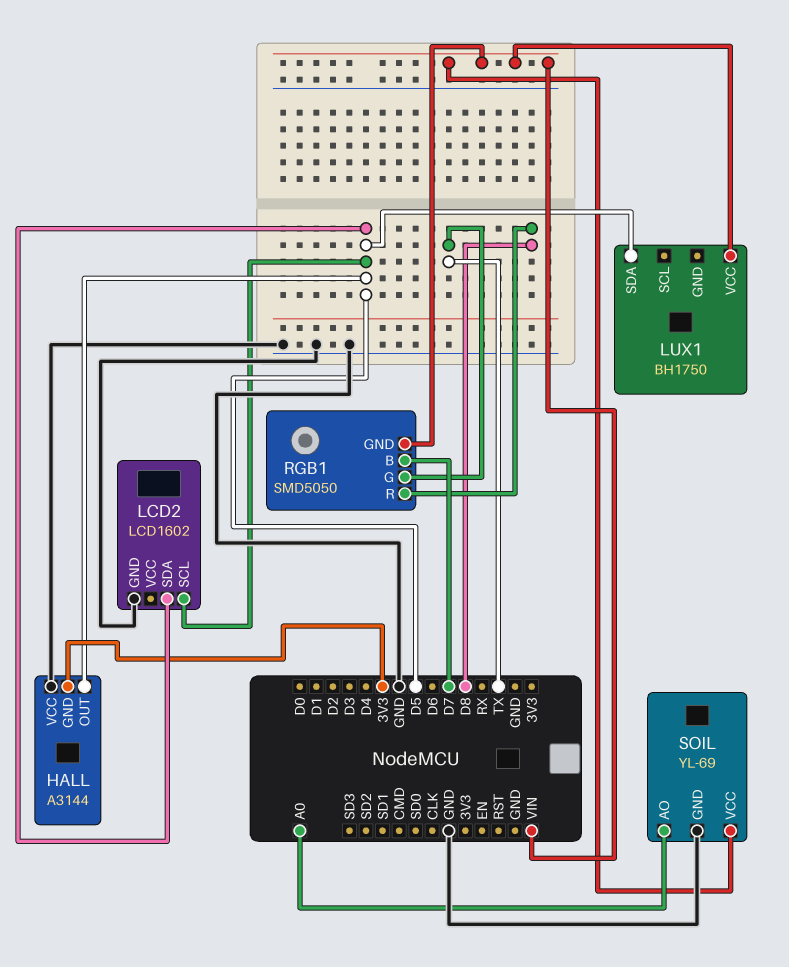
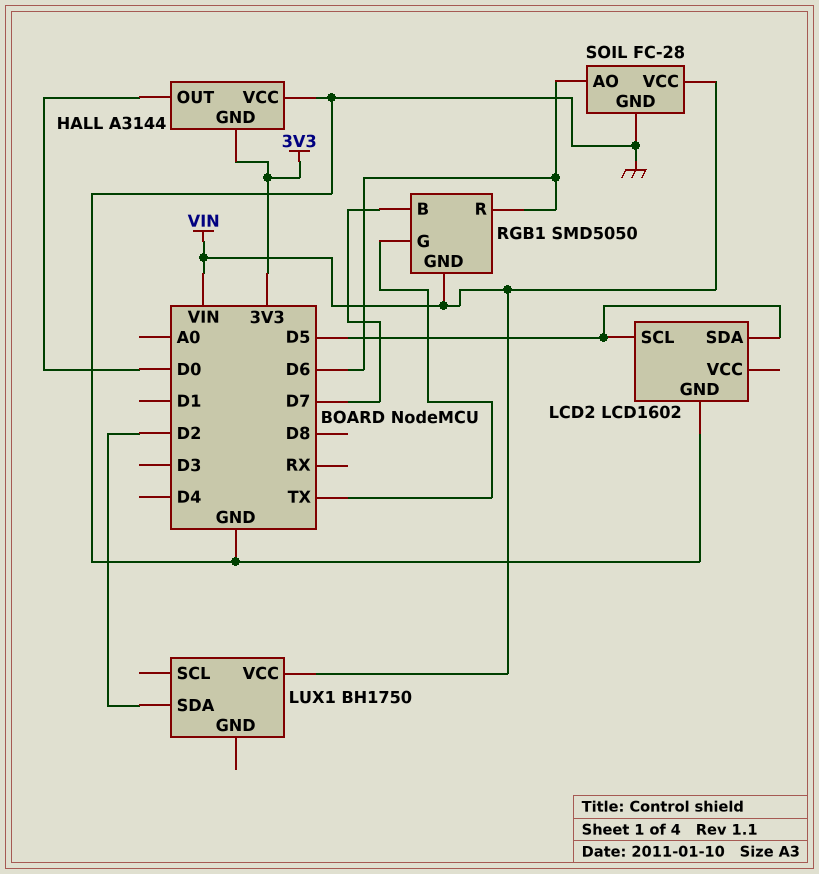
HALL pin OUT: D5 -> D0
LUX1 pin SDA: D5 -> D2
RGB1 pin R: D8 -> D6
SOIL: YL-69 -> FC-28
SOIL pin AO: A0 -> D6

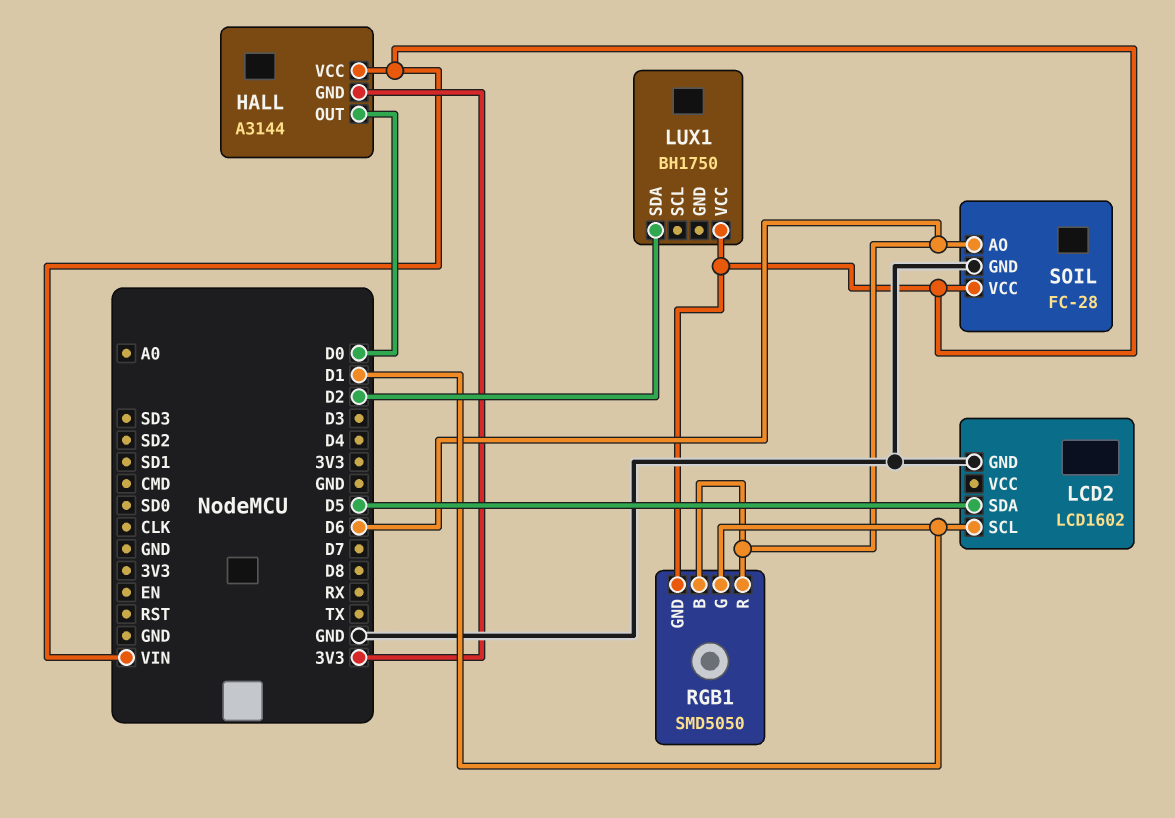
HALL pin VCC: GND -> VIN
LCD2 pin SCL: D5 -> D1
RGB1 pin B: D7 -> D6
RGB1 pin G: TX -> D1

